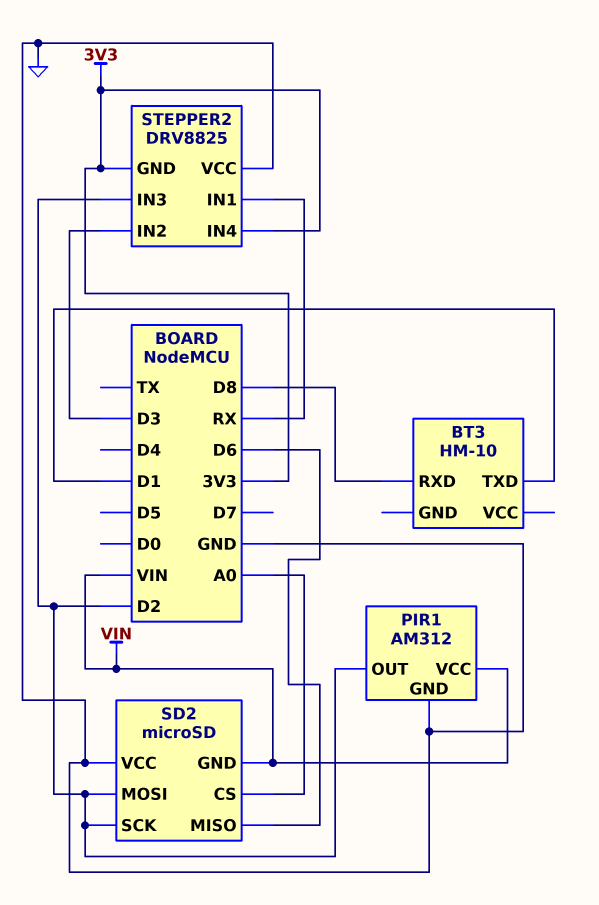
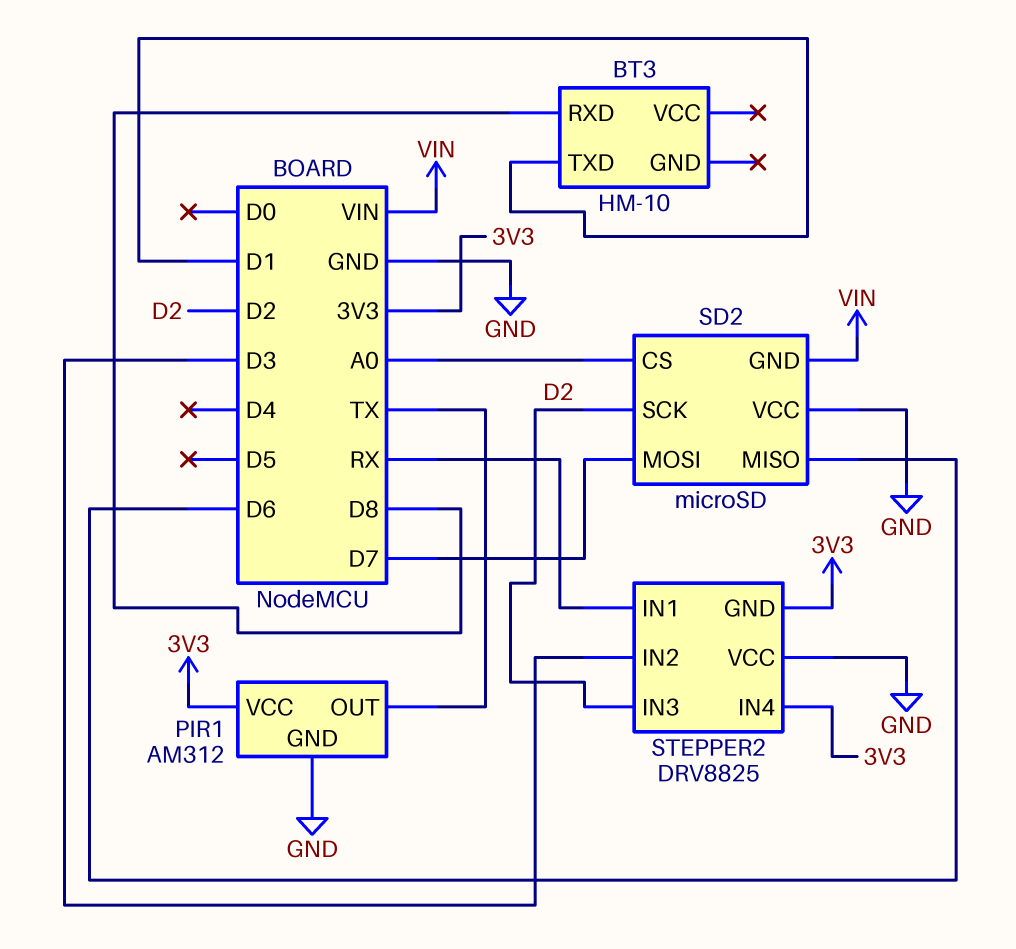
PIR1 pin OUT: D2 -> TX
PIR1 pin VCC: VIN -> 3V3
SD2 pin MOSI: D2 -> D7

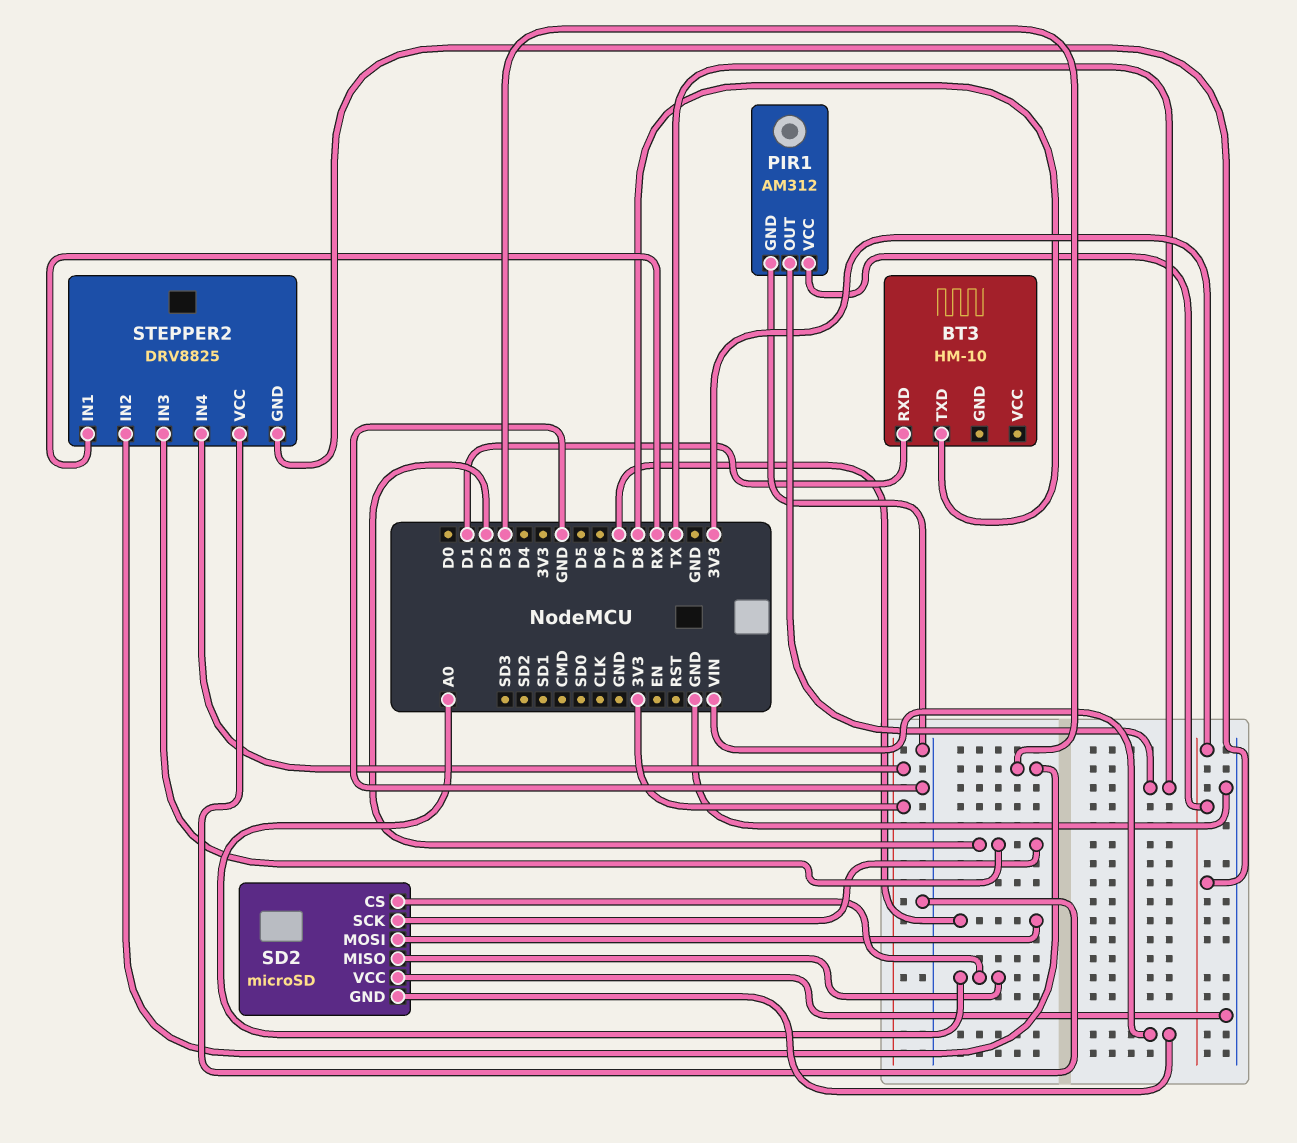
BT3 pin RXD: D8 -> D1
BT3 pin TXD: D1 -> D8
SD2 pin MISO: D6 -> A0

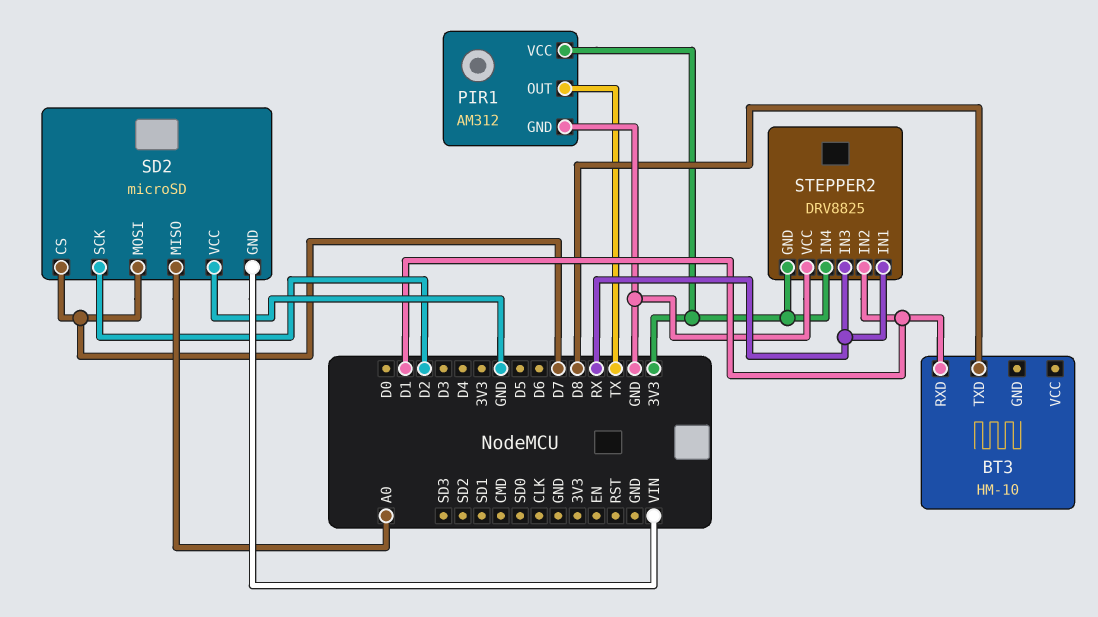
SD2 pin CS: A0 -> D7
STEPPER2 pin IN2: D3 -> D1
STEPPER2 pin IN3: D2 -> RX

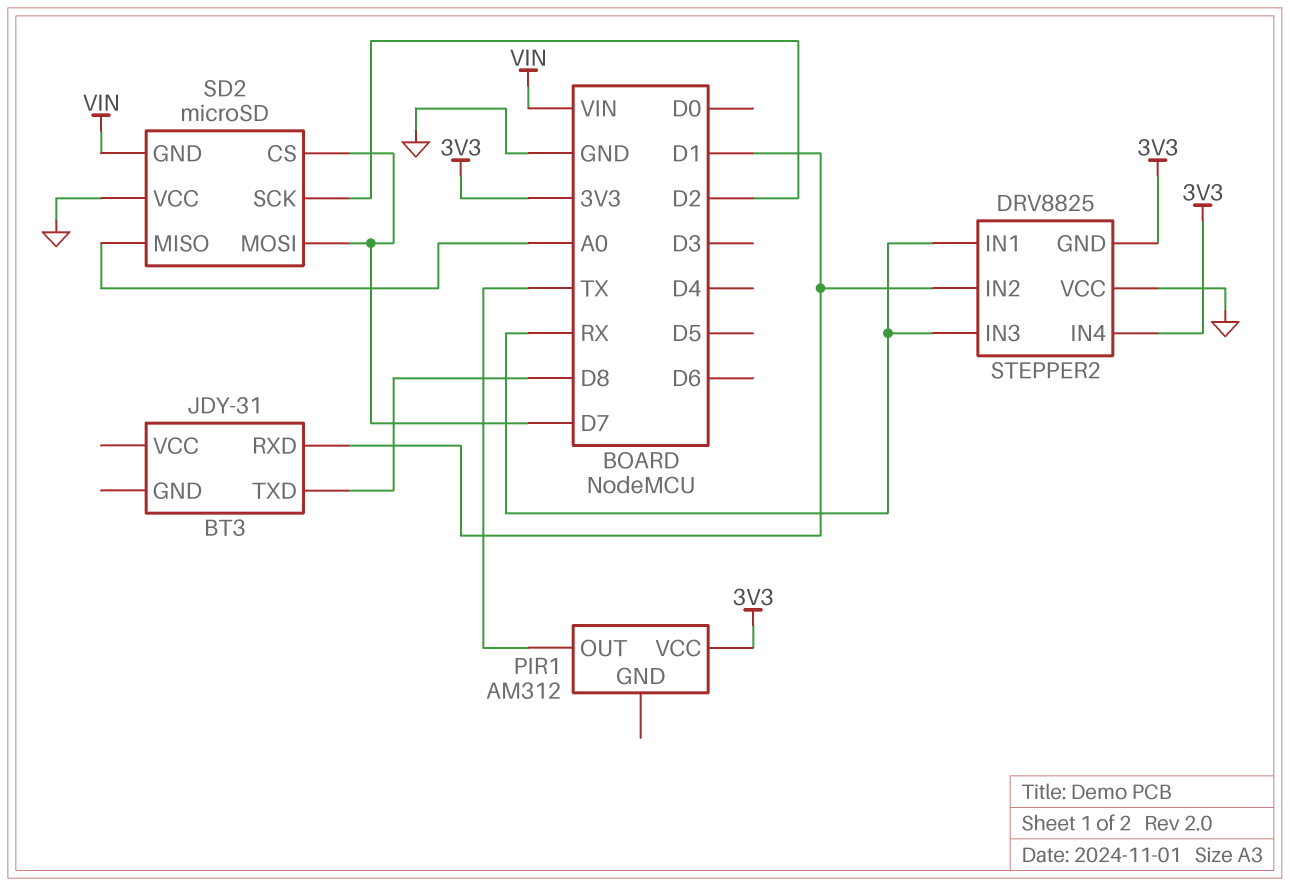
BT3: HM-10 -> JDY-31
PIR1 pin GND: GND -> none

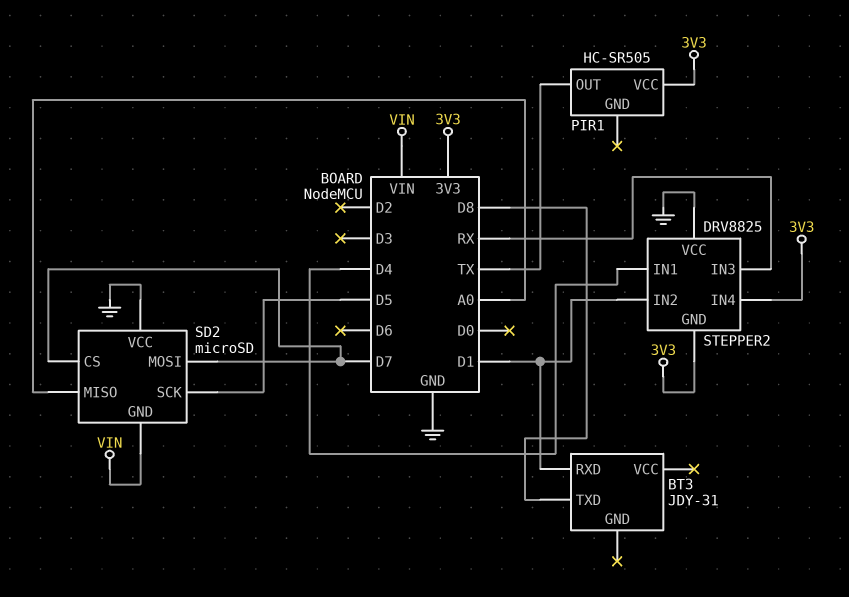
PIR1: AM312 -> HC-SR505
SD2 pin SCK: D2 -> D5
STEPPER2 pin IN1: RX -> D4

